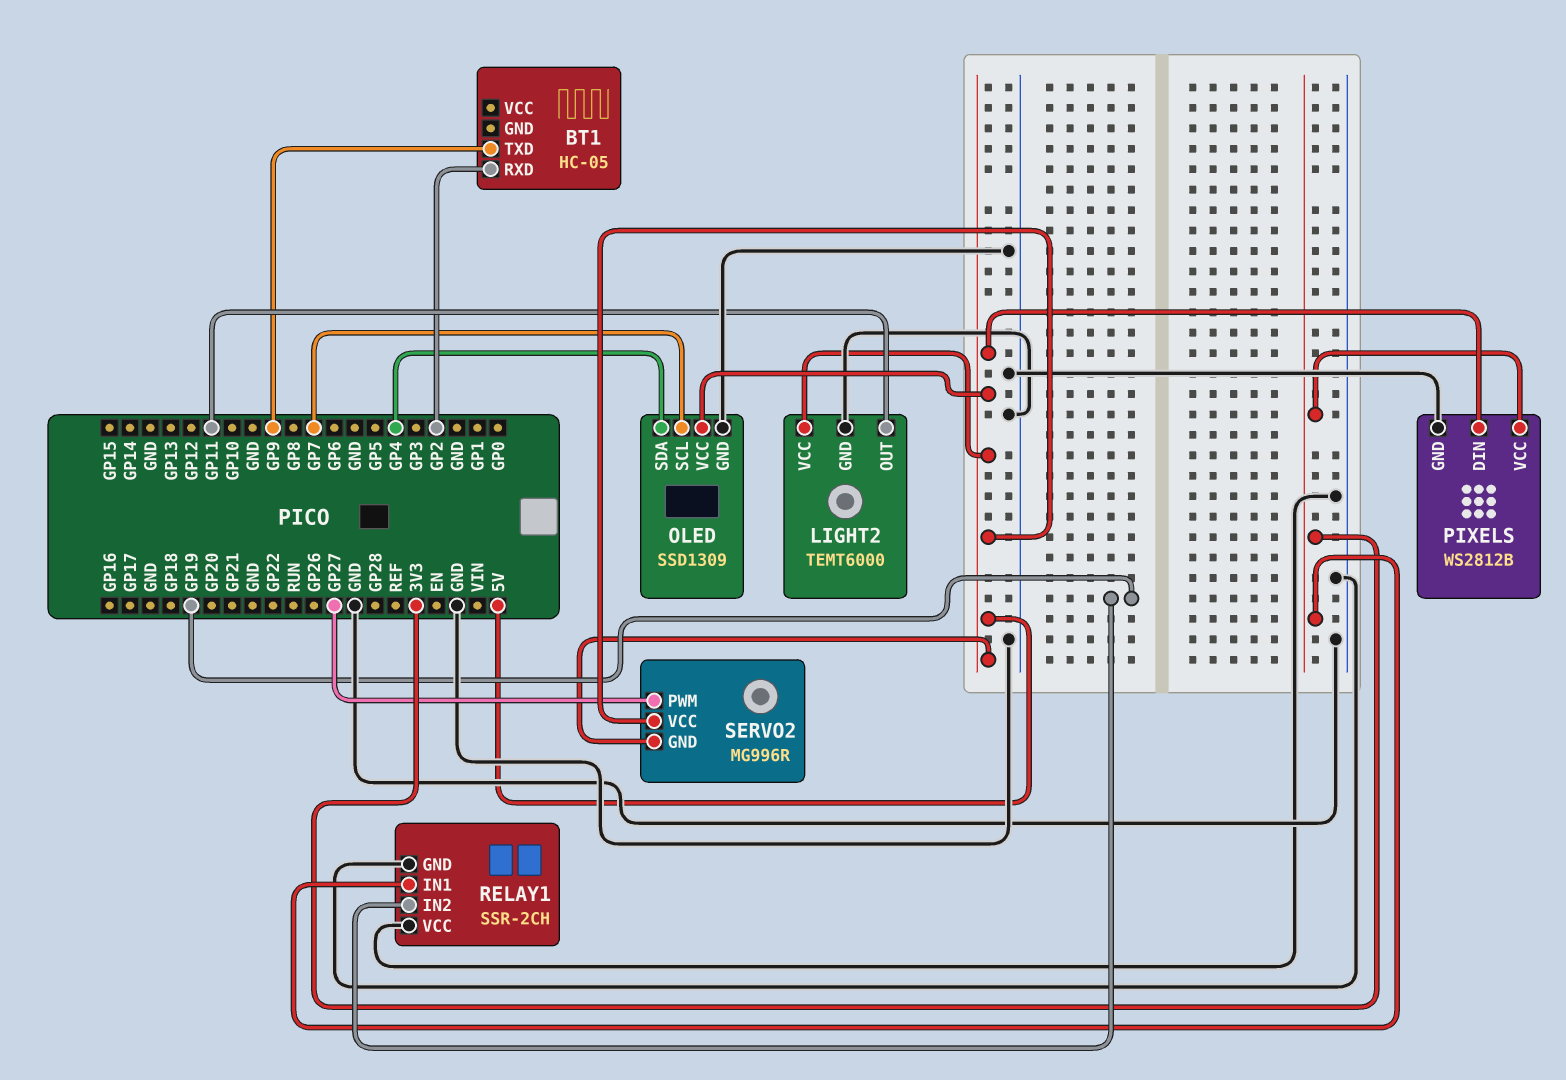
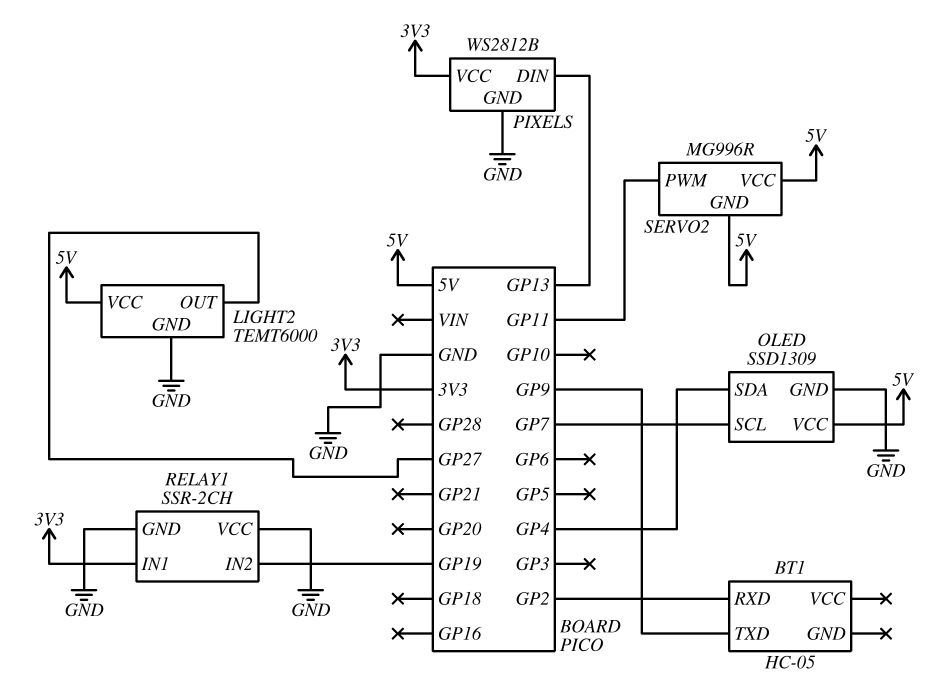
LIGHT2 pin OUT: GP11 -> GP27
PIXELS pin DIN: 5V -> GP13
SERVO2 pin PWM: GP27 -> GP11

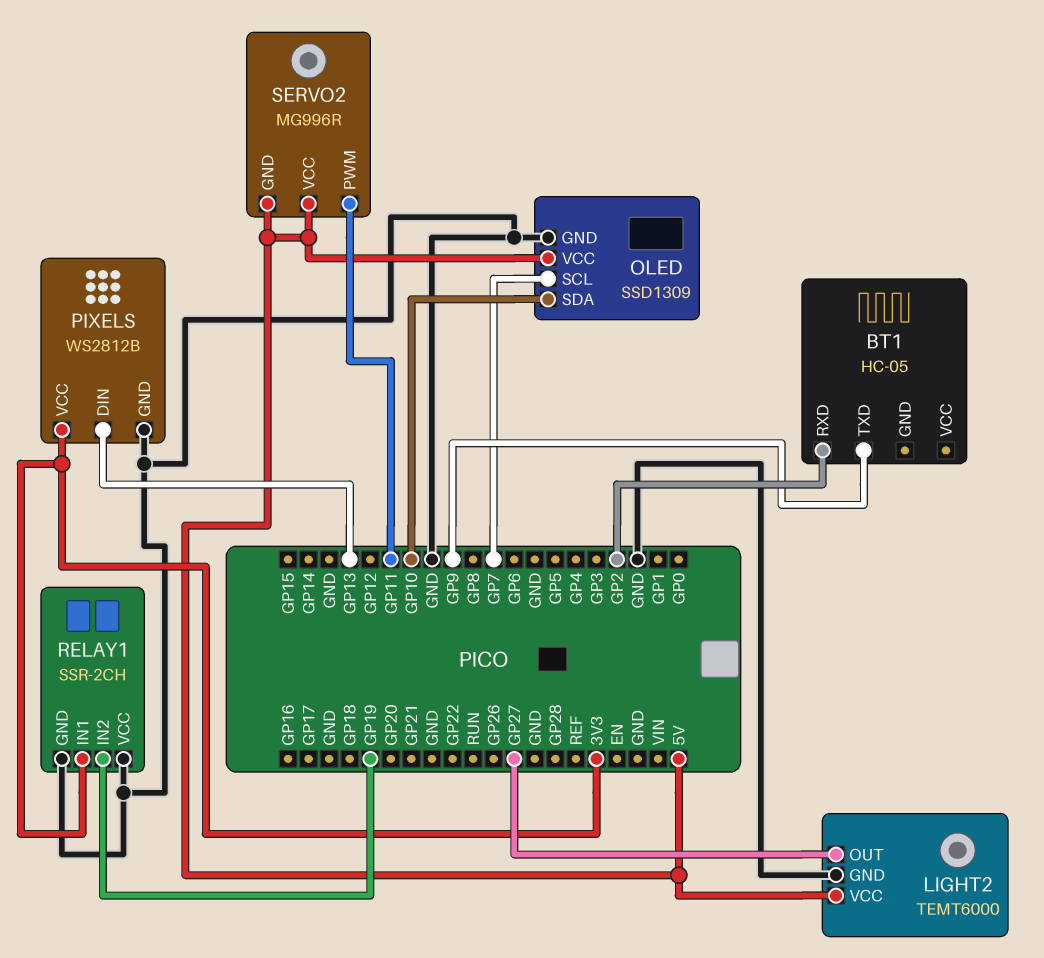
OLED pin SDA: GP4 -> GP10

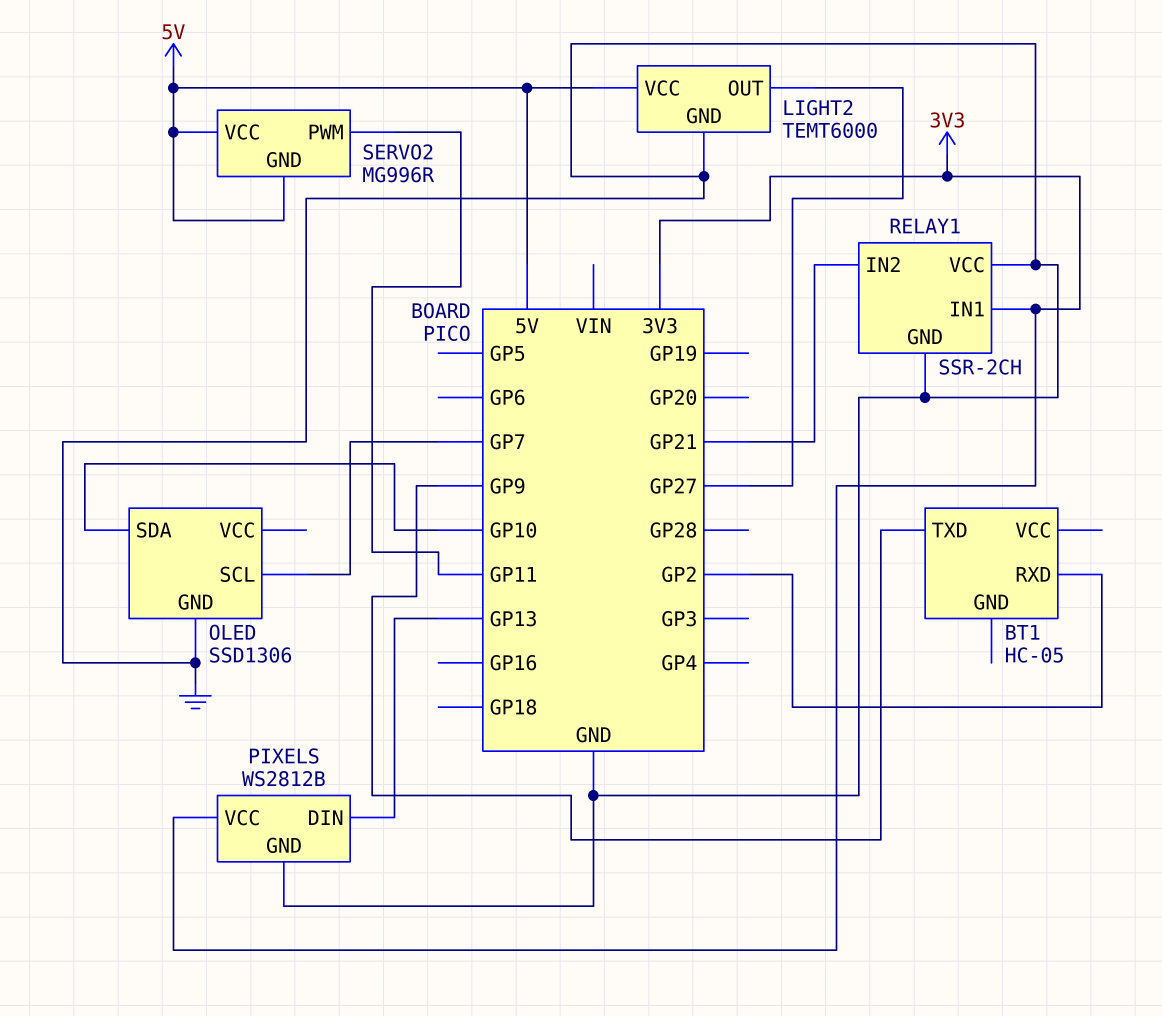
OLED: SSD1309 -> SSD1306
OLED pin VCC: 5V -> none
RELAY1 pin IN2: GP19 -> GP21

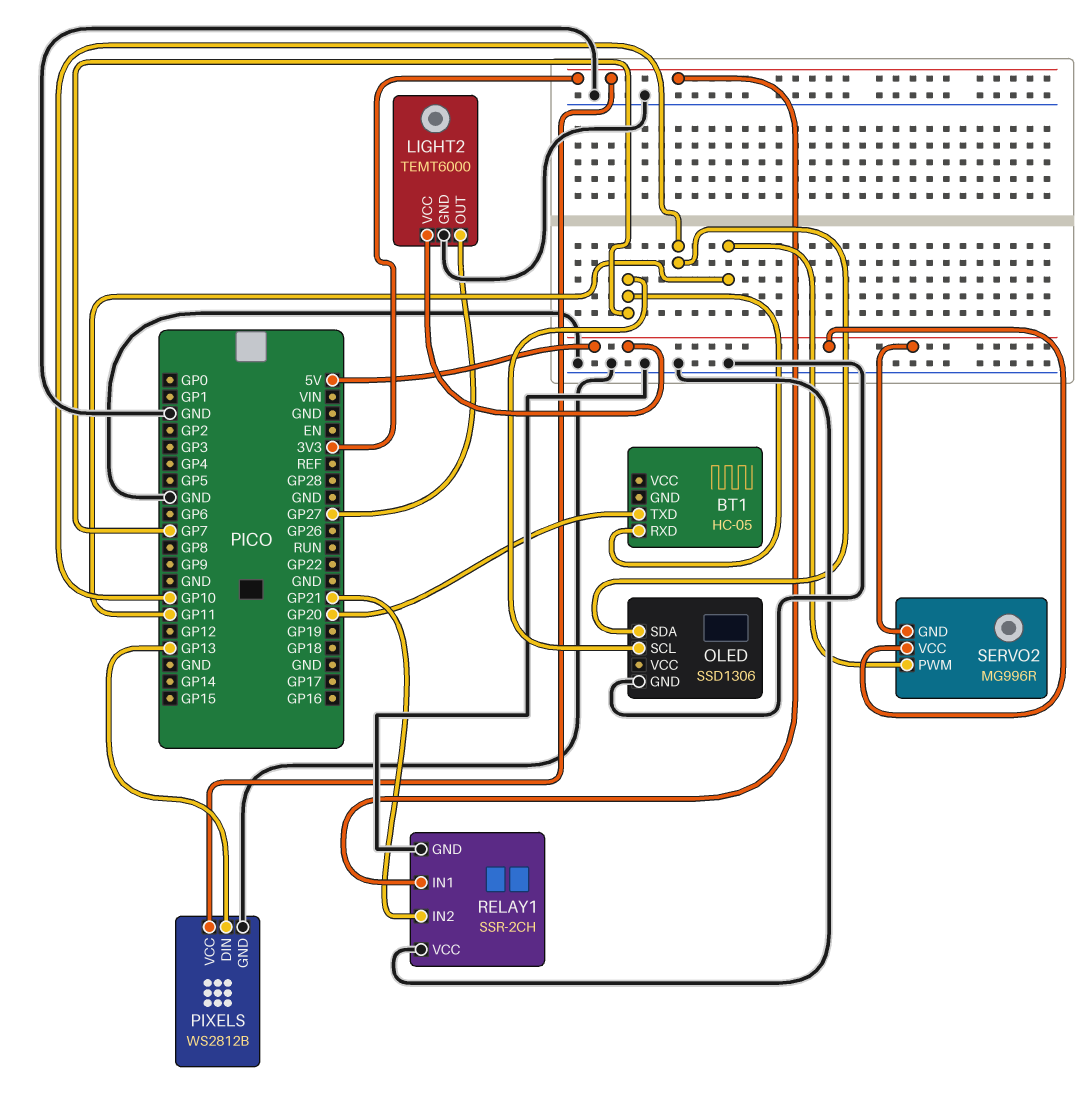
BT1 pin RXD: GP2 -> GP7
BT1 pin TXD: GP9 -> GP20

